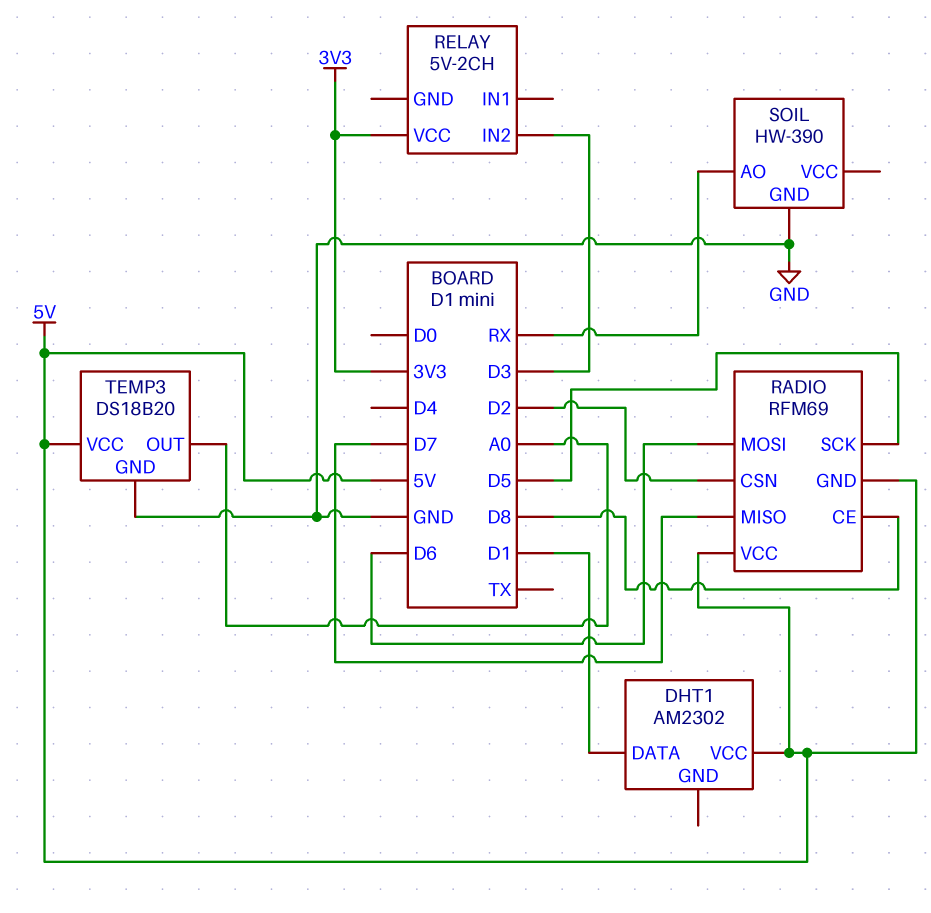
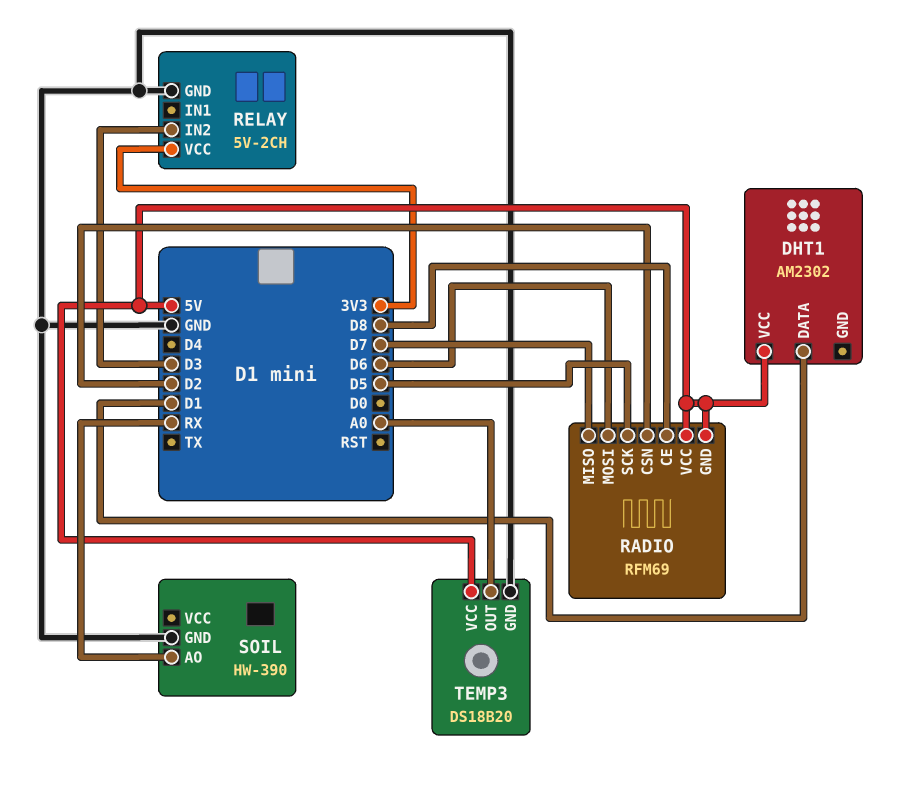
RELAY pin GND: none -> GND

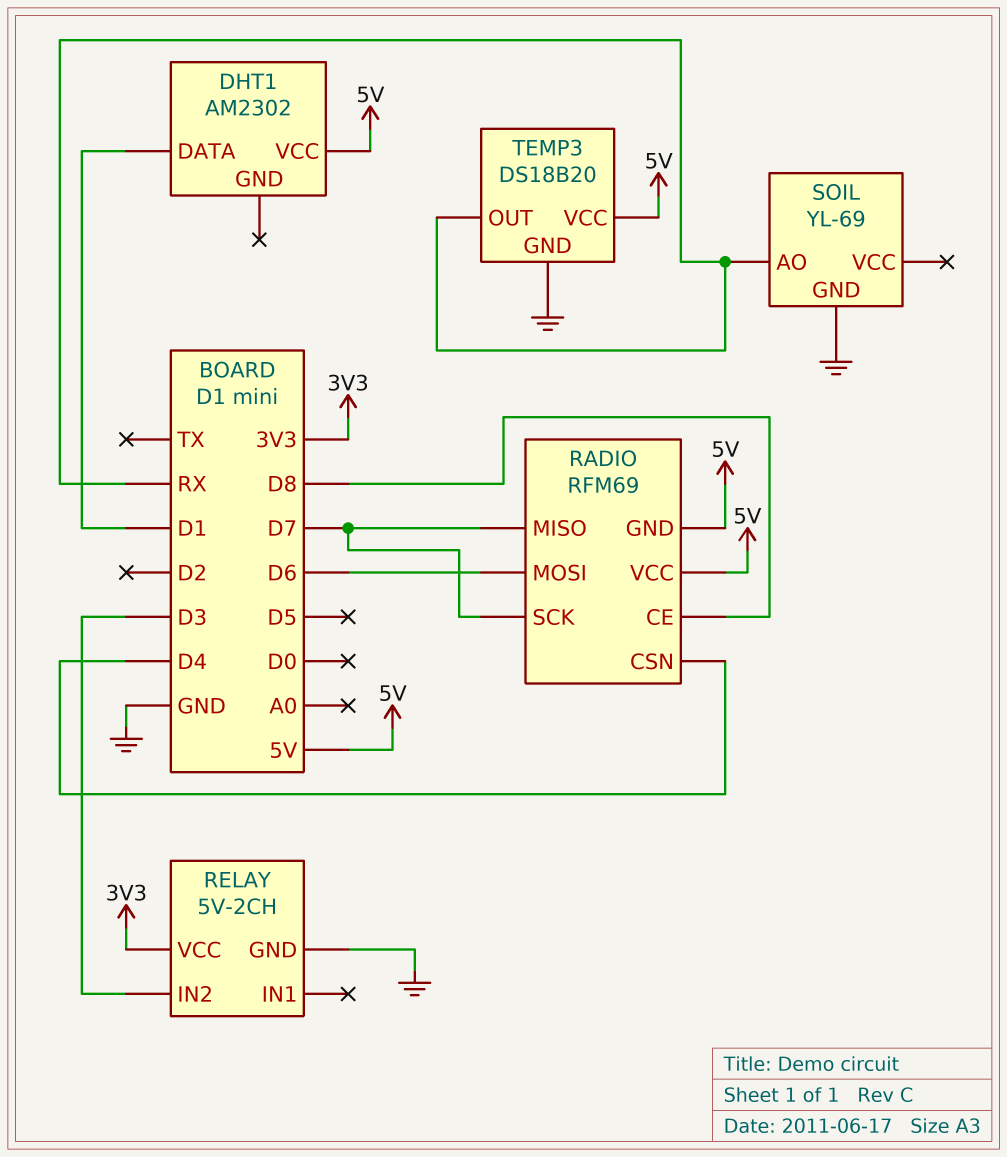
RADIO pin CSN: D2 -> D4
RADIO pin SCK: D5 -> D7
SOIL: HW-390 -> YL-69
TEMP3 pin OUT: A0 -> RX

